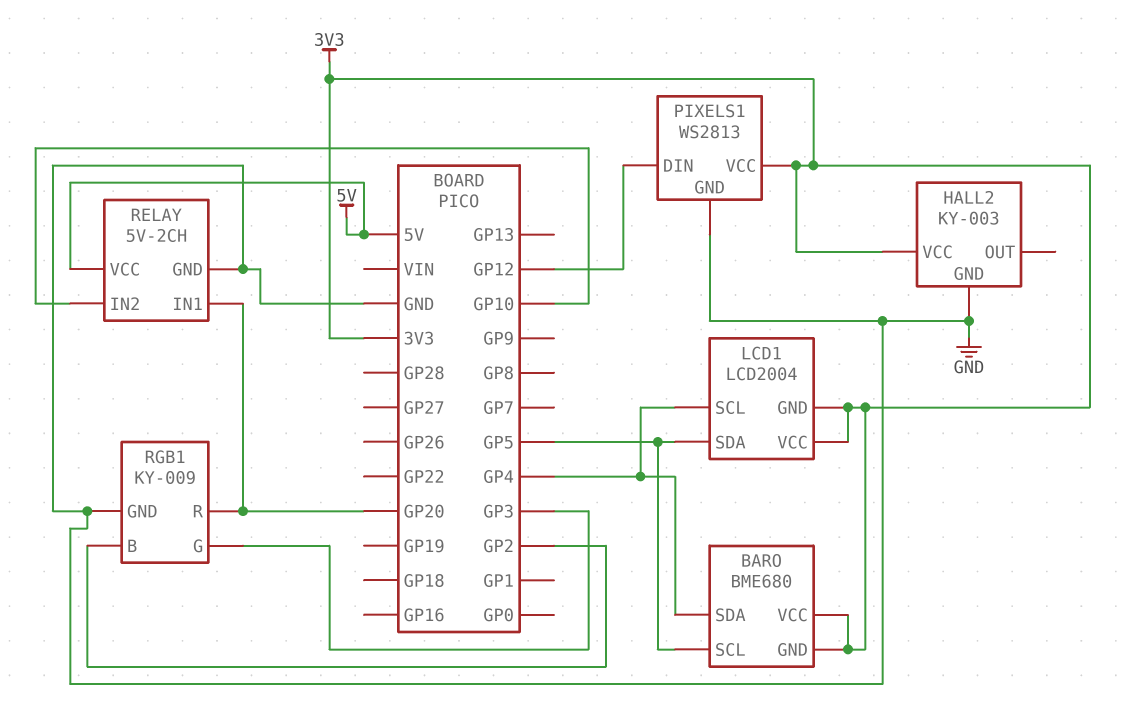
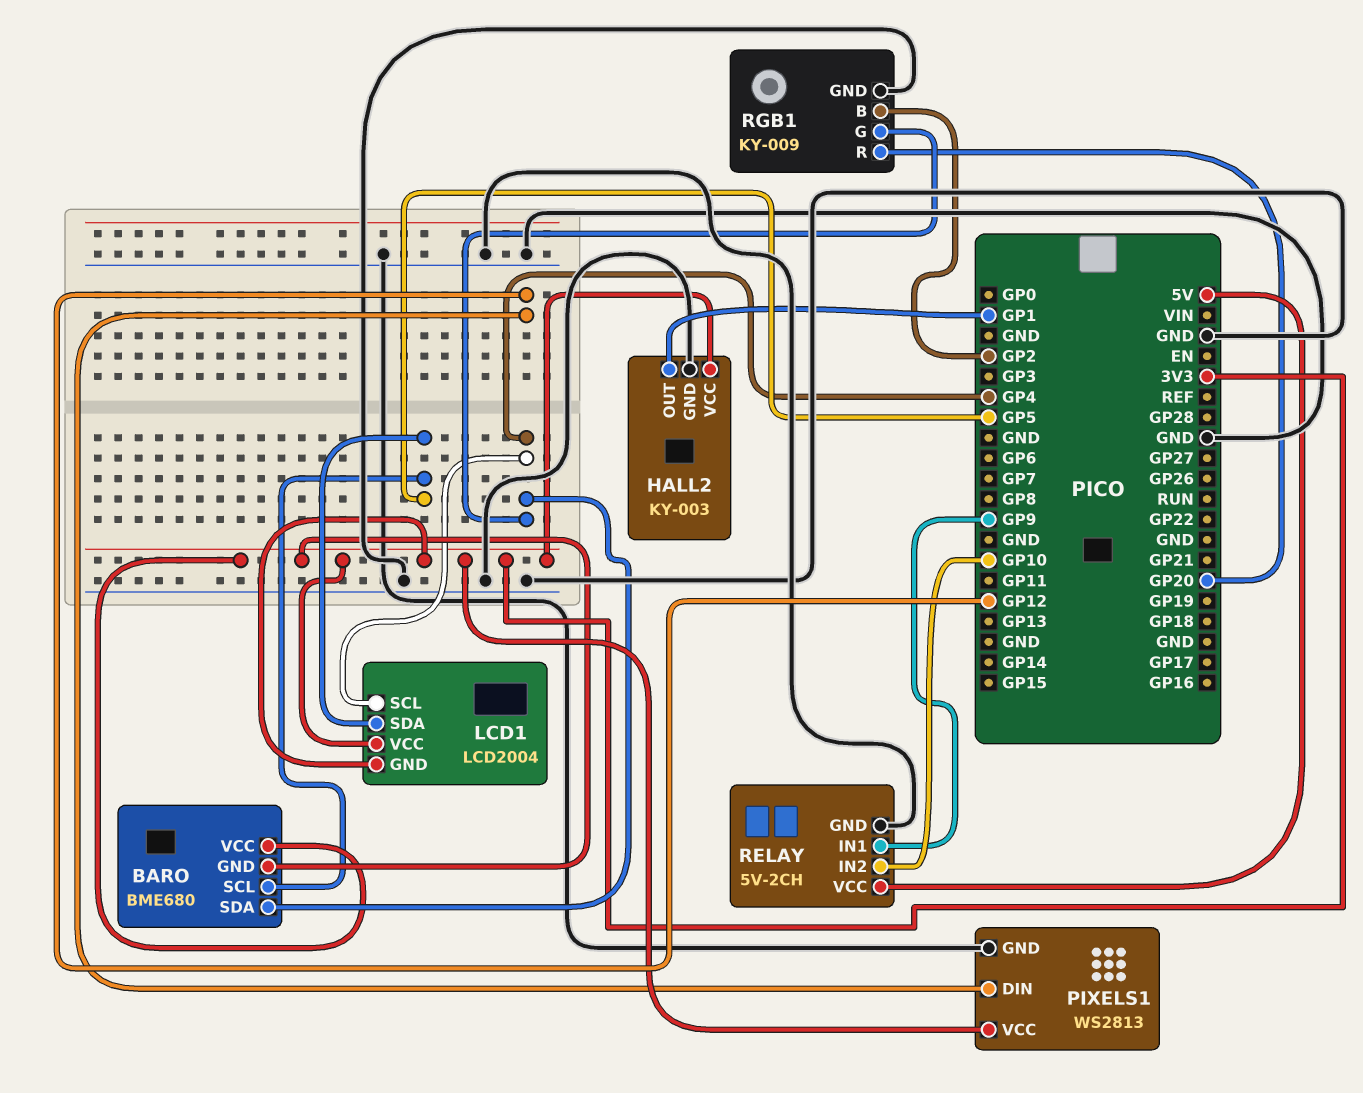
HALL2 pin OUT: none -> GP1
RELAY pin IN1: GP20 -> GP9
RGB1 pin G: GP3 -> GP4

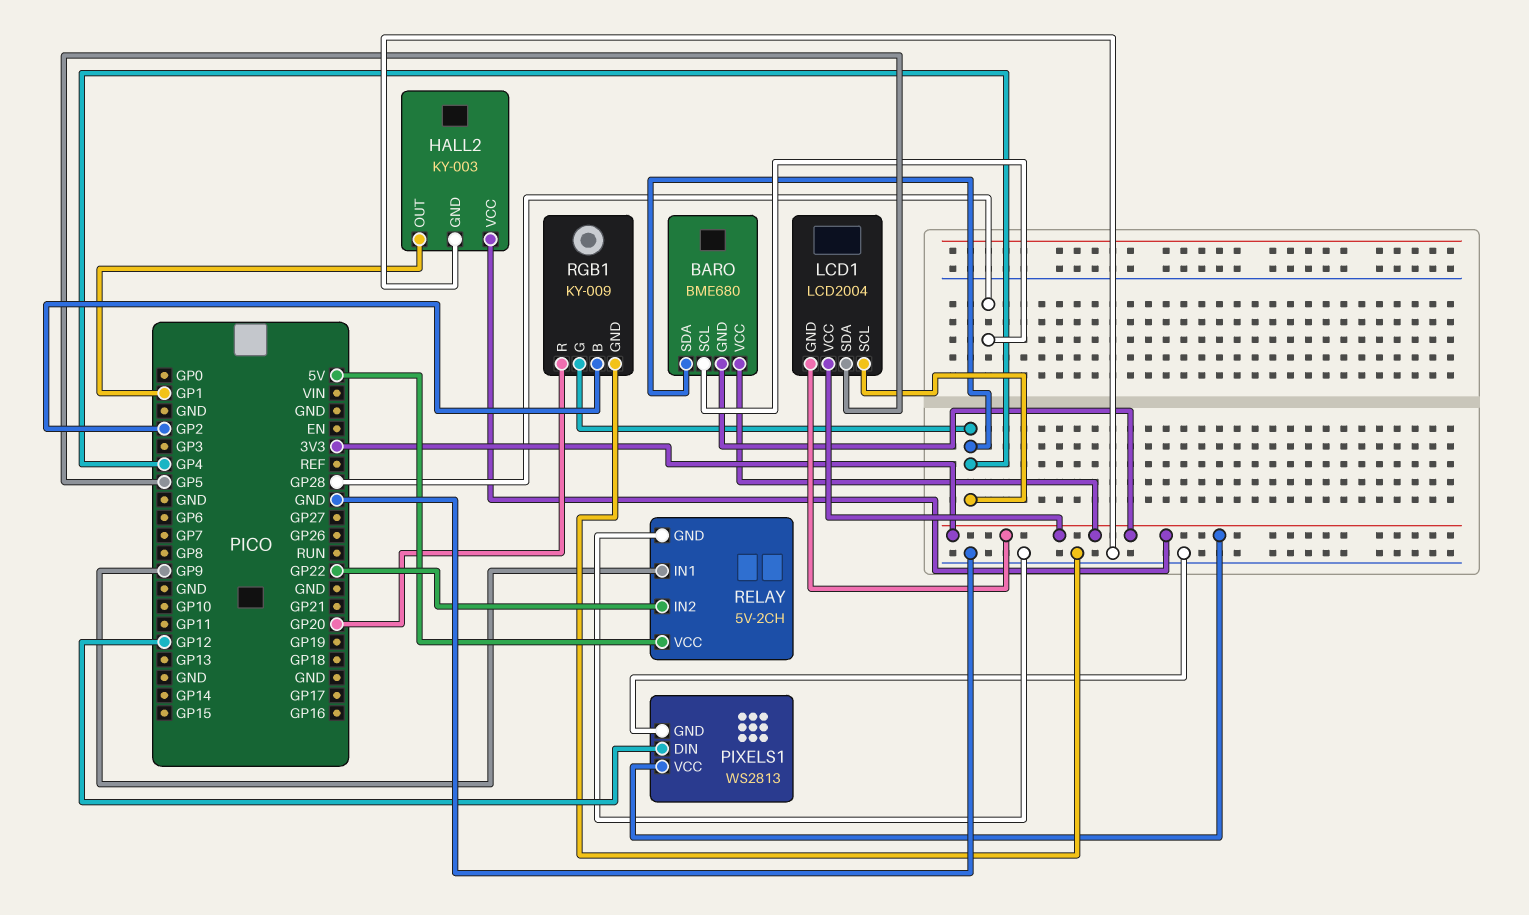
BARO pin SCL: GP5 -> GP28
RELAY pin IN2: GP10 -> GP22

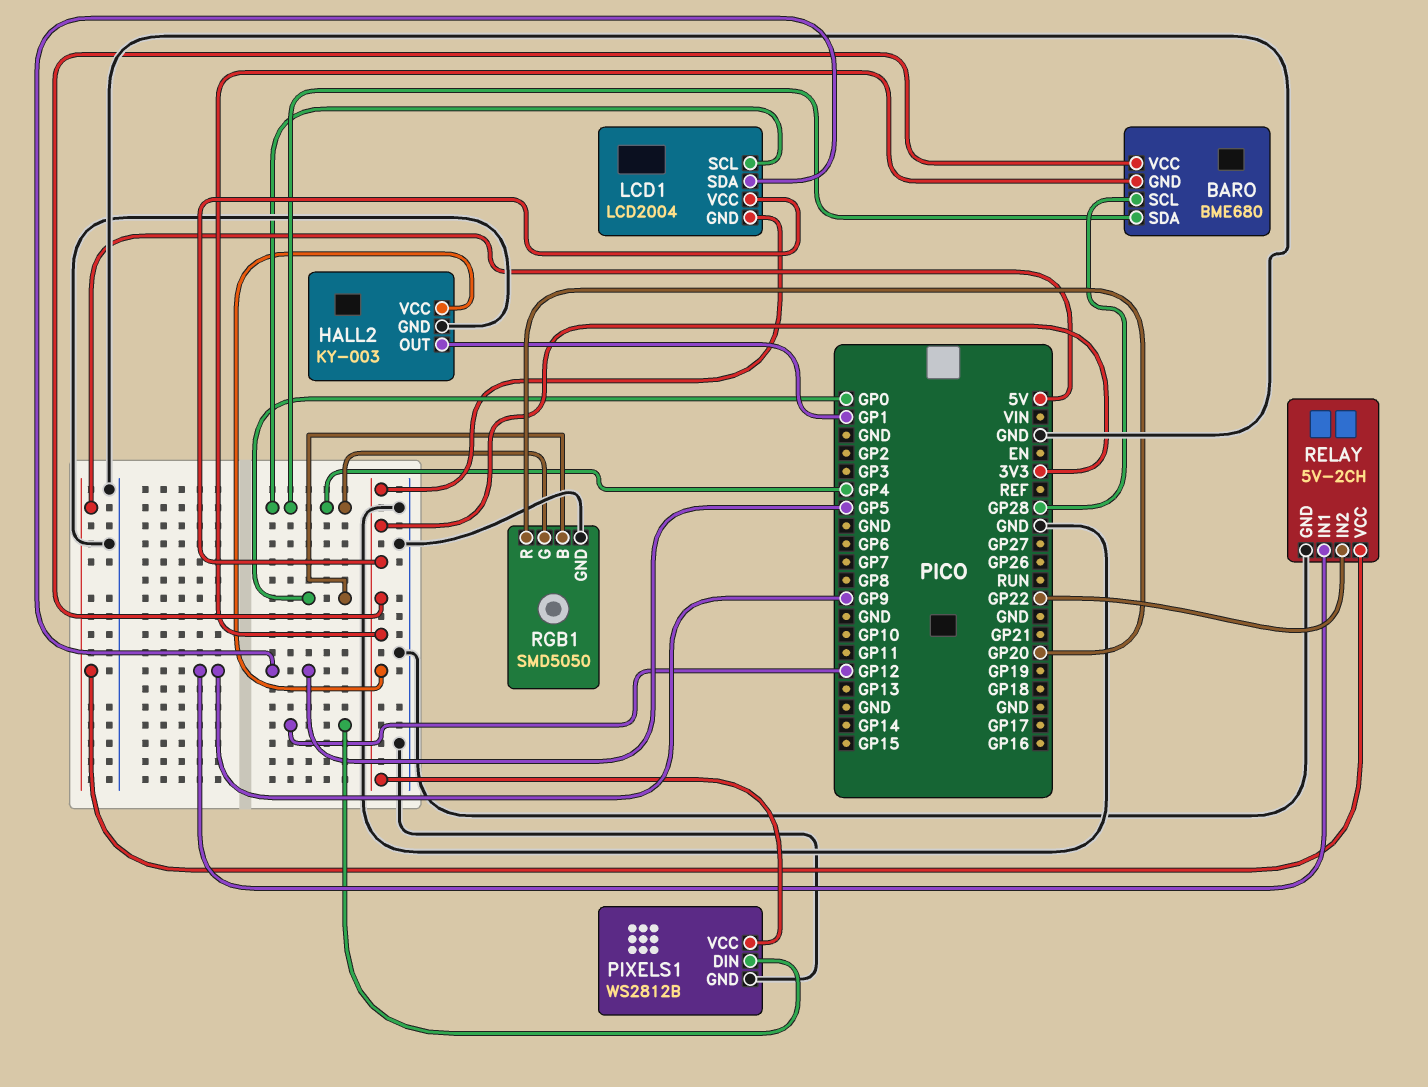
PIXELS1: WS2813 -> WS2812B
RGB1: KY-009 -> SMD5050
RGB1 pin B: GP2 -> GP0

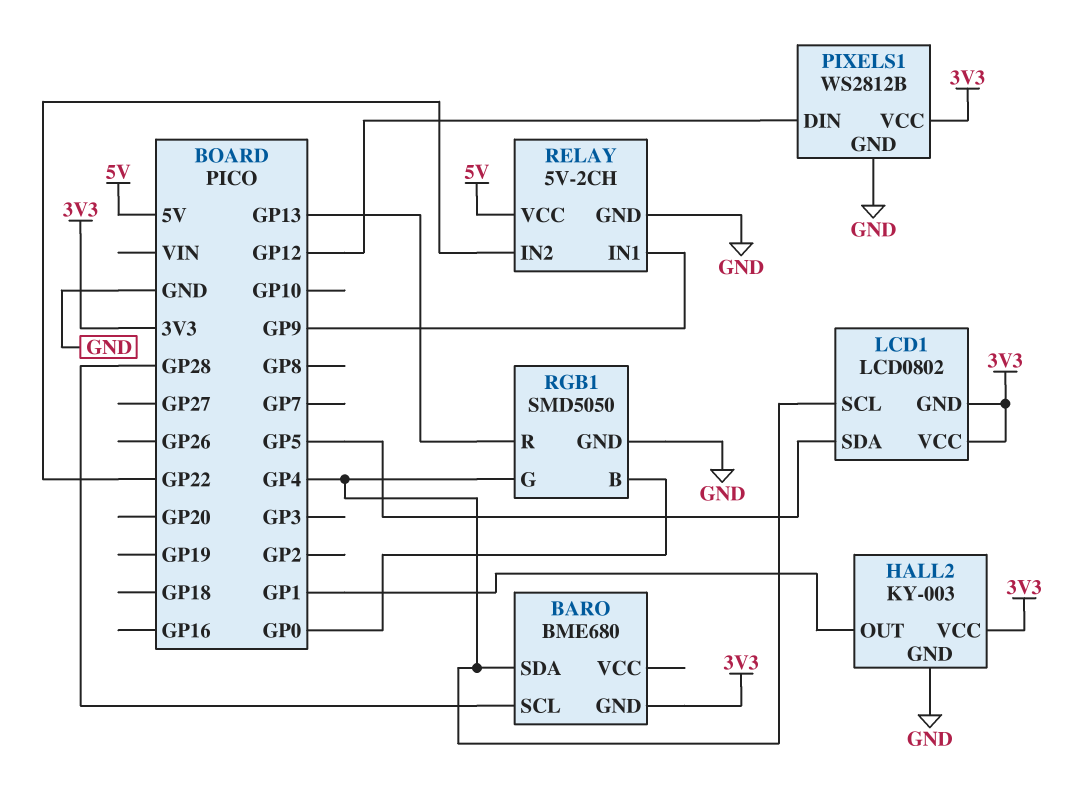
BARO pin VCC: 3V3 -> none
LCD1: LCD2004 -> LCD0802
RGB1 pin R: GP20 -> GP13

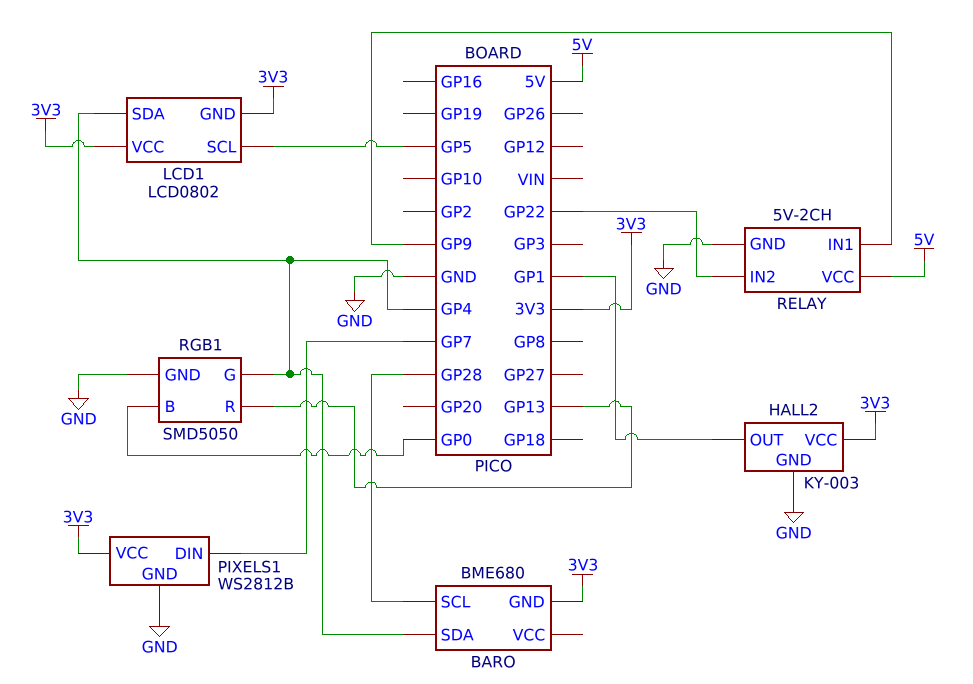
LCD1 pin SCL: GP4 -> GP5
LCD1 pin SDA: GP5 -> GP4
PIXELS1 pin DIN: GP12 -> GP7

